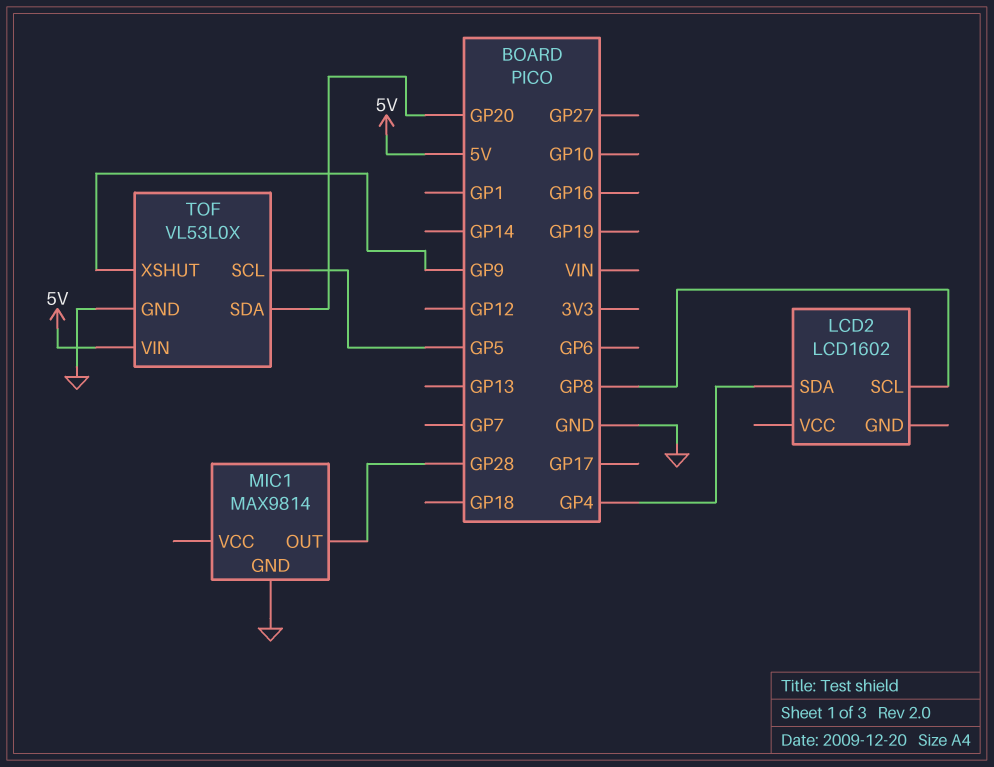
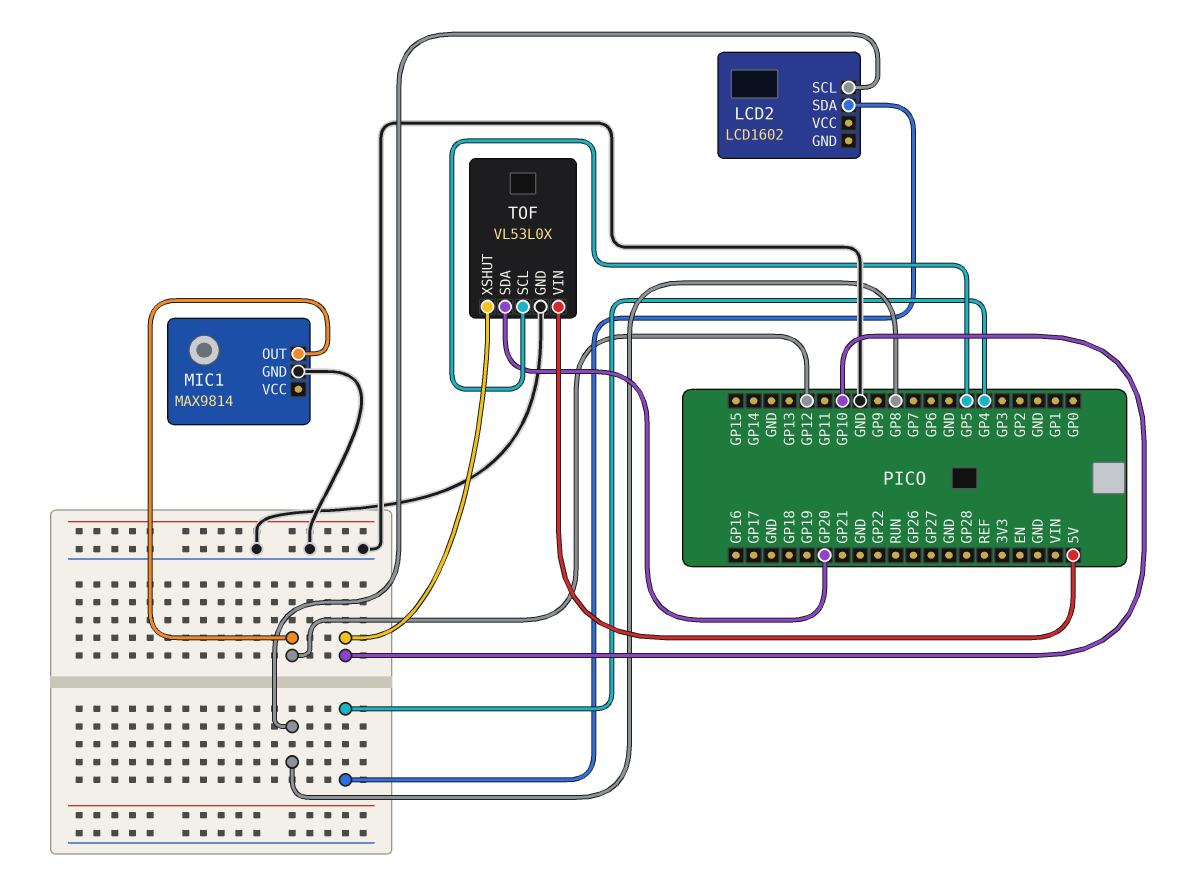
MIC1 pin OUT: GP28 -> GP12
TOF pin XSHUT: GP9 -> GP10

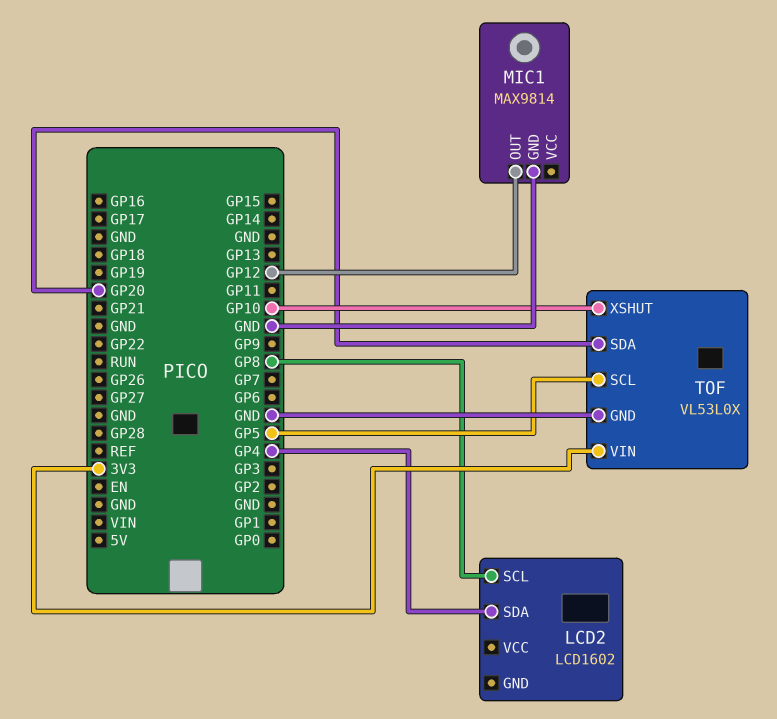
TOF pin VIN: 5V -> 3V3

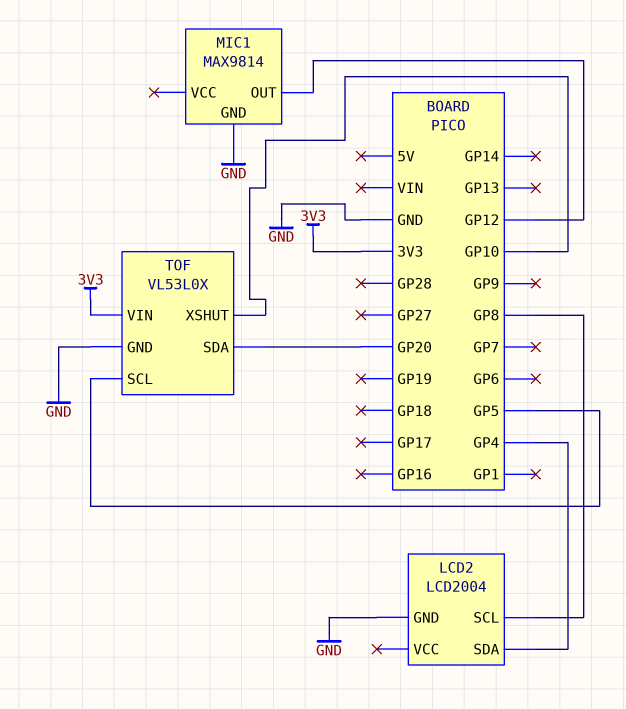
LCD2: LCD1602 -> LCD2004
LCD2 pin GND: none -> GND

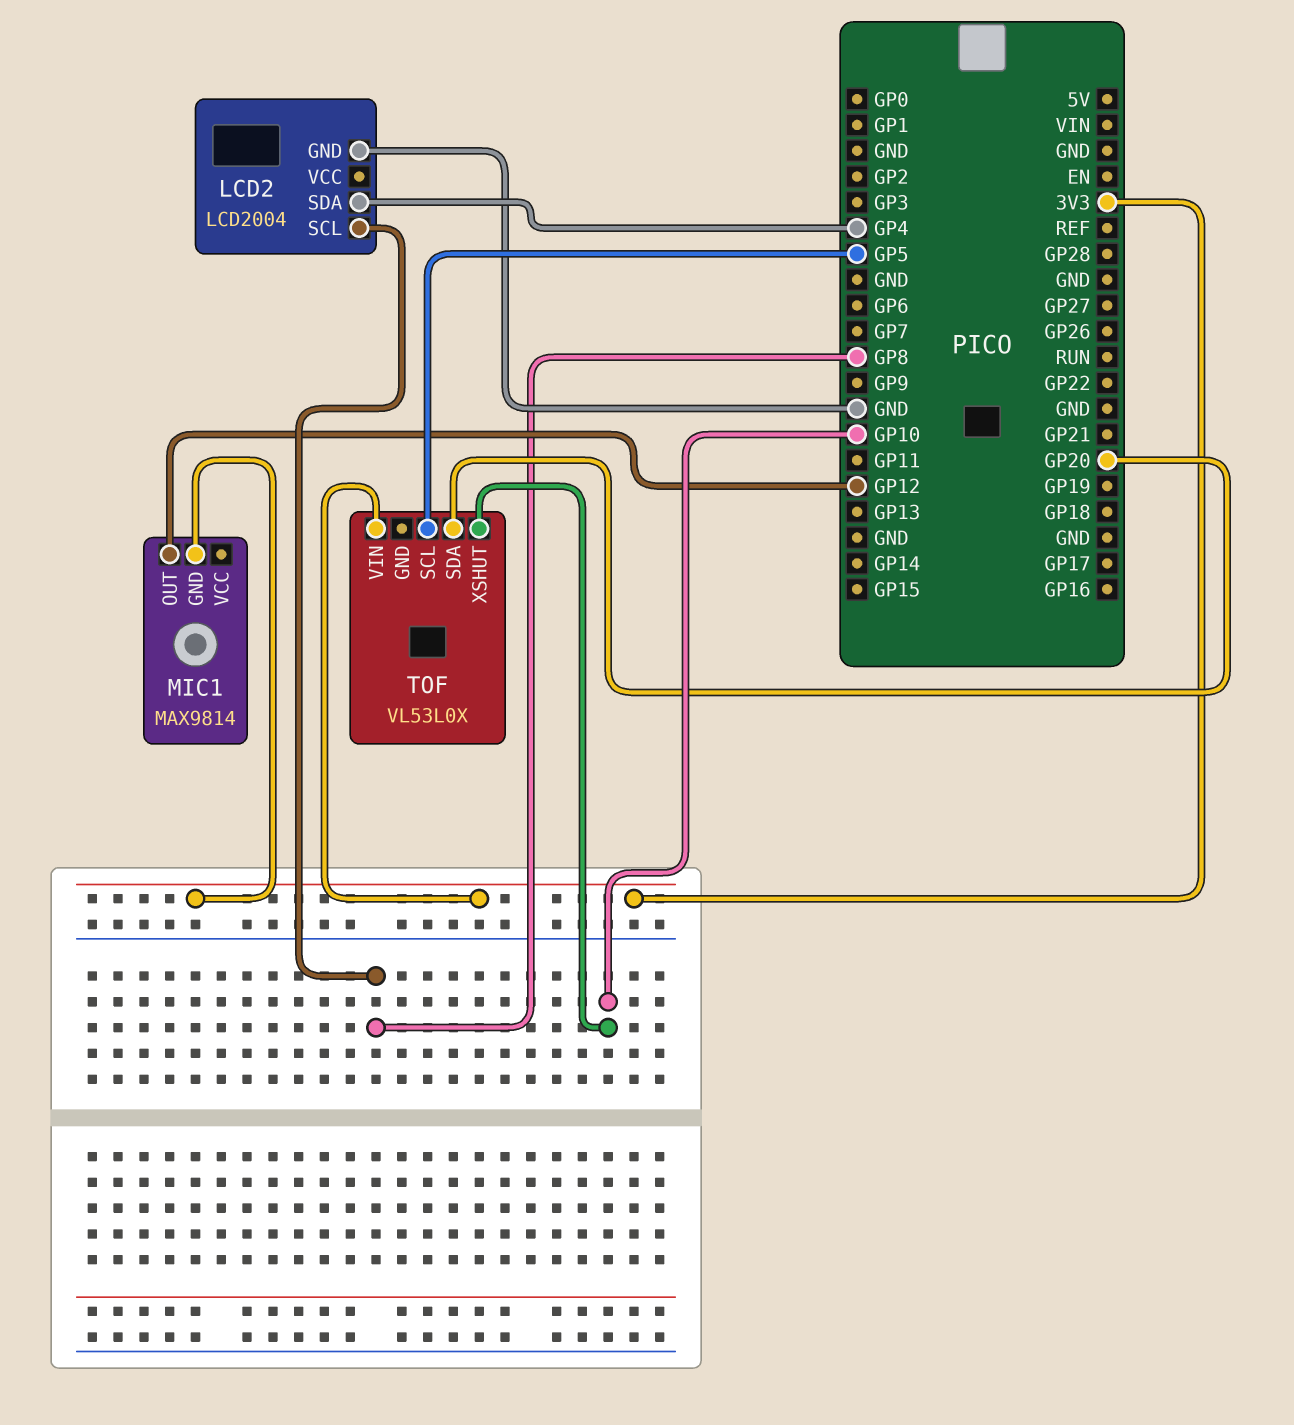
MIC1 pin GND: GND -> 3V3
TOF pin GND: GND -> none

